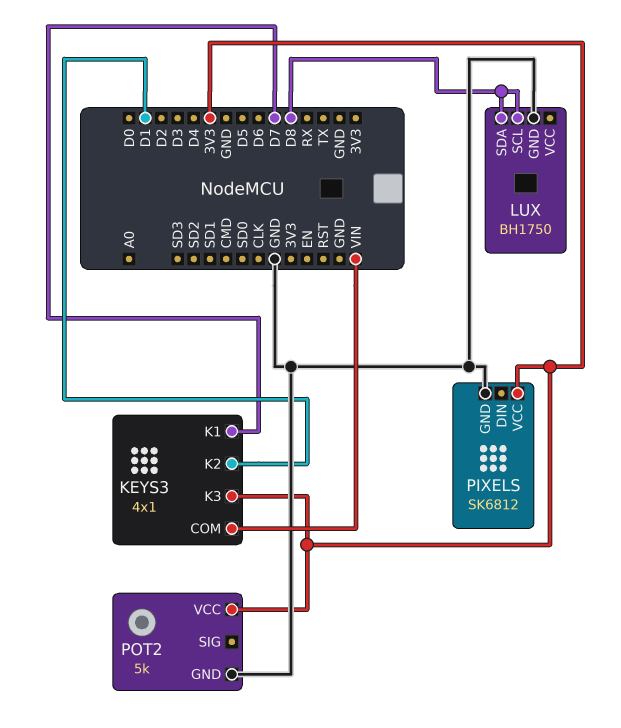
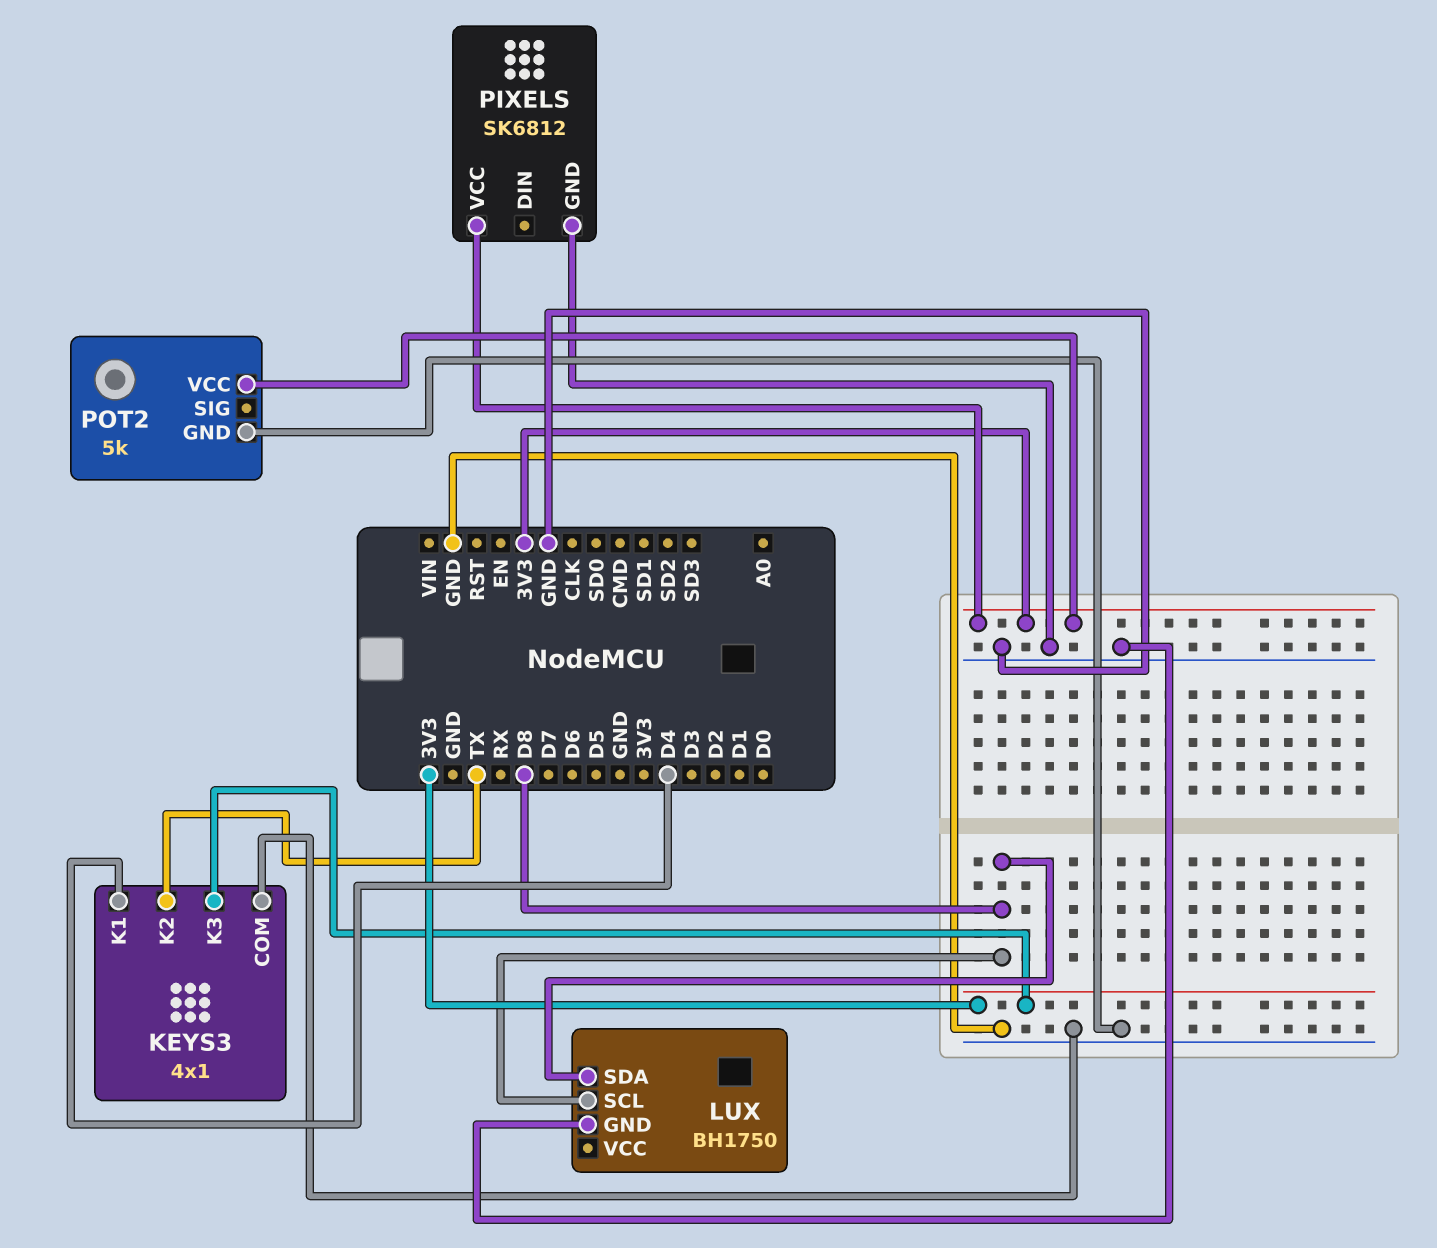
KEYS3 pin COM: VIN -> GND
KEYS3 pin K1: D7 -> D4
KEYS3 pin K2: D1 -> TX

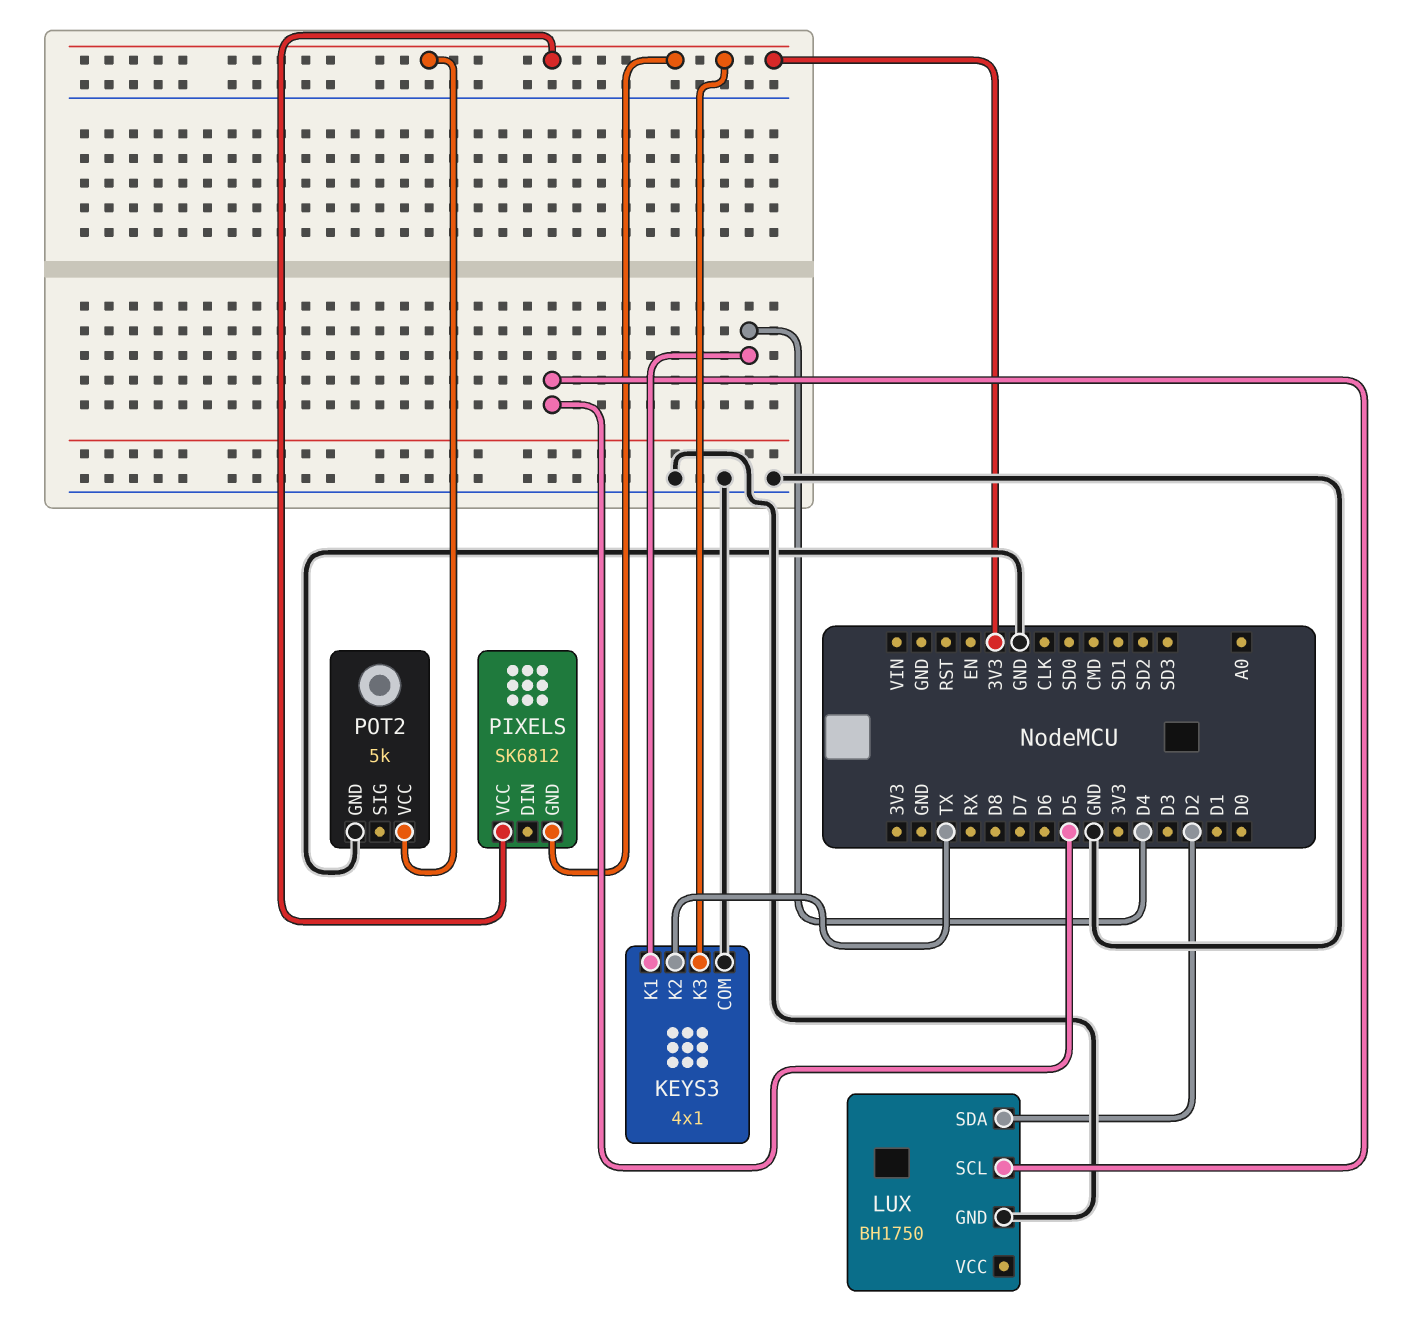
LUX pin SCL: D8 -> D5
LUX pin SDA: D8 -> D2
PIXELS pin GND: GND -> 3V3

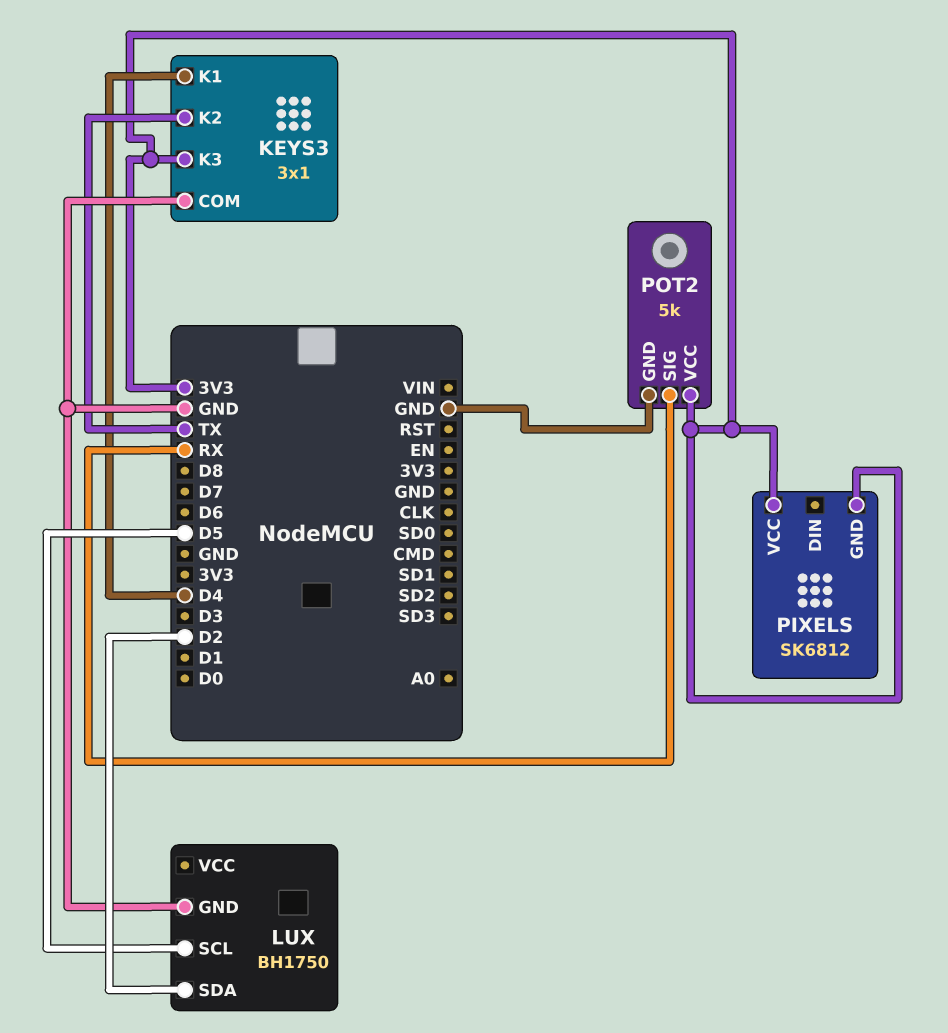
KEYS3: 4x1 -> 3x1
POT2 pin SIG: none -> RX

